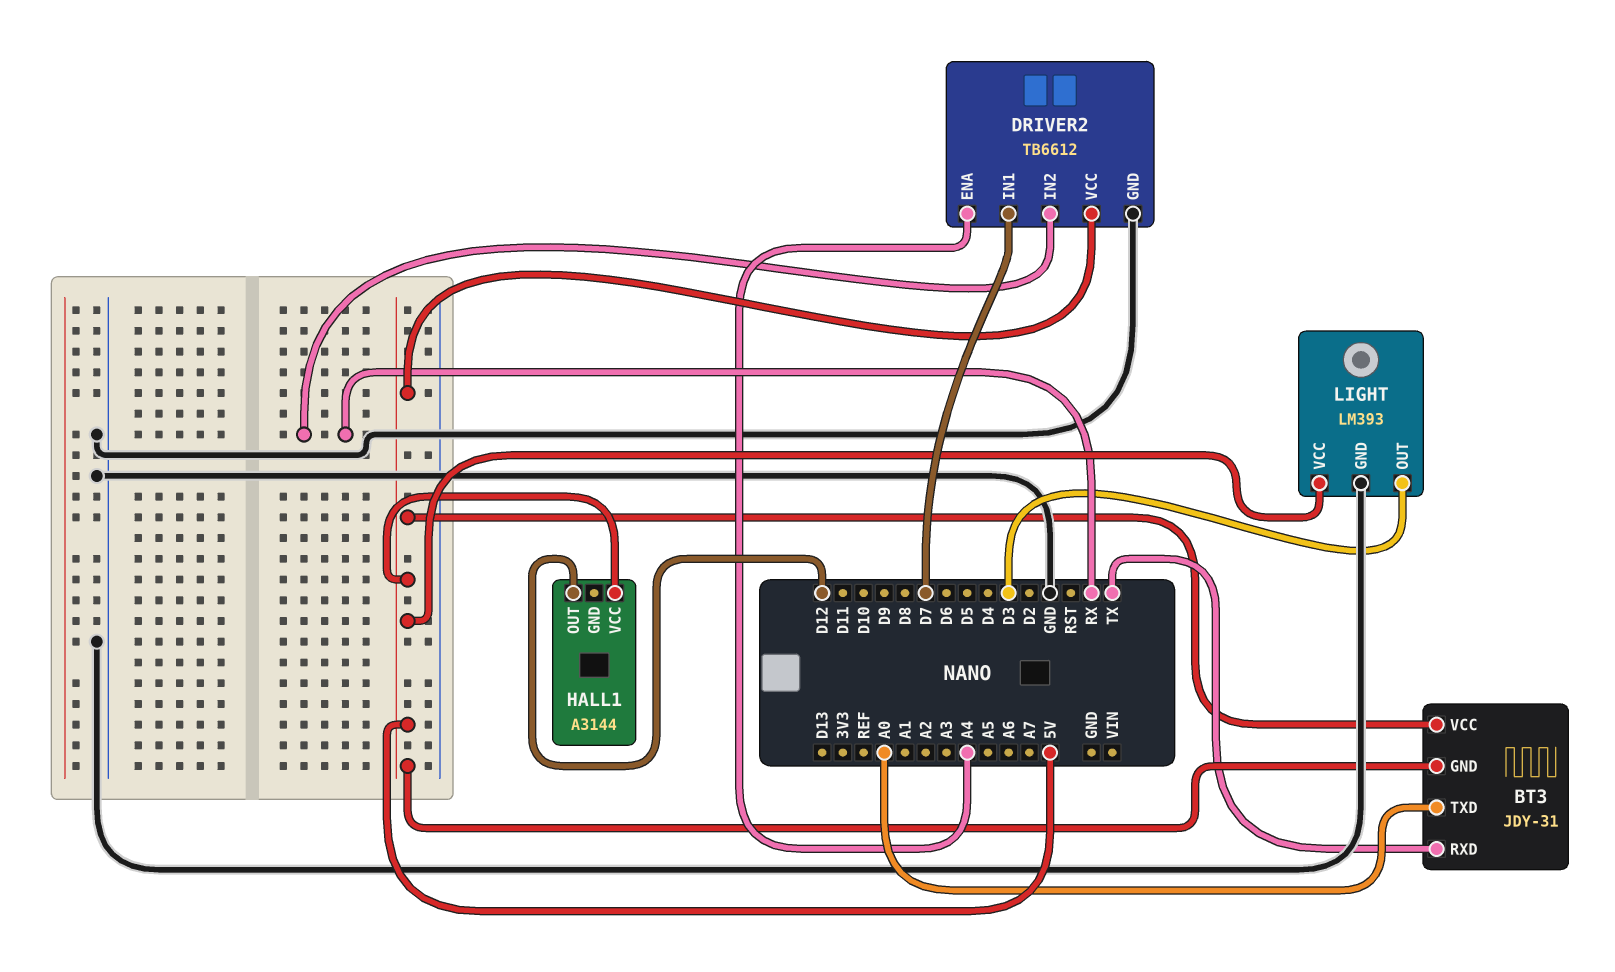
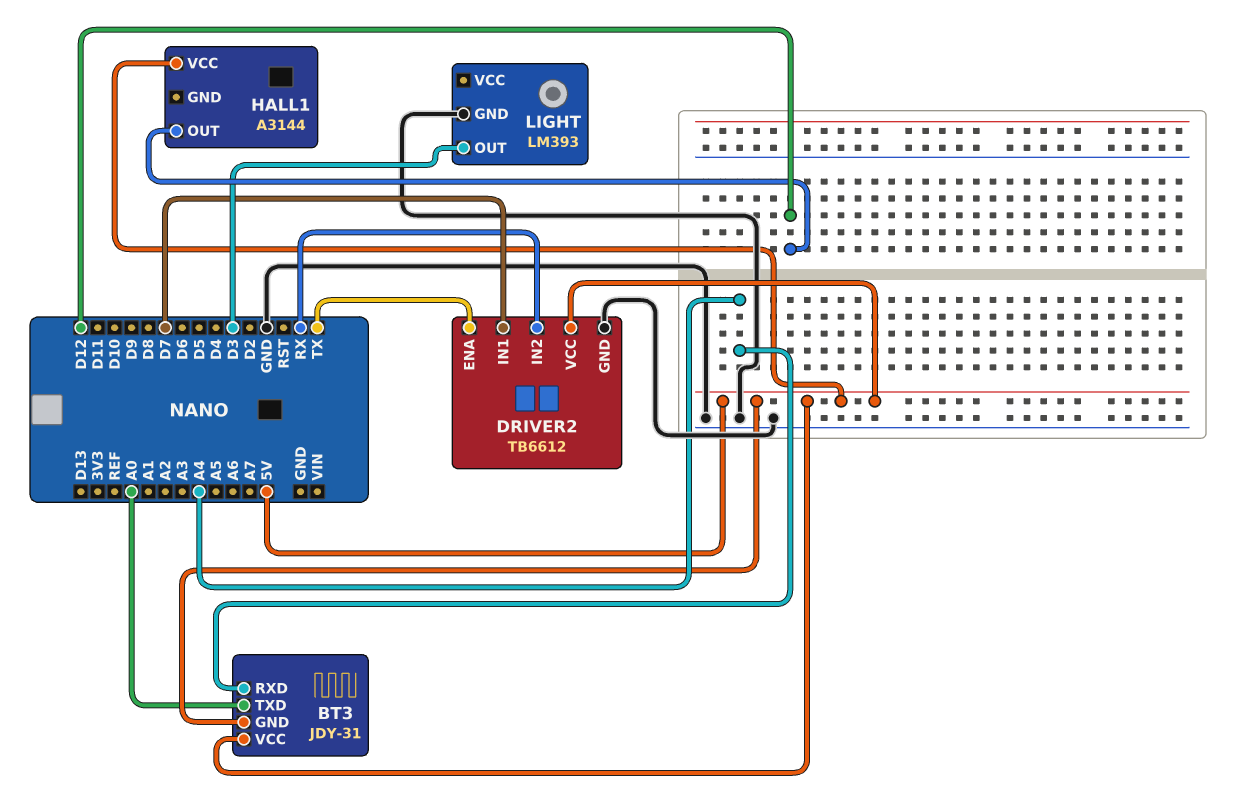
BT3 pin RXD: TX -> A4
DRIVER2 pin ENA: A4 -> TX
LIGHT pin VCC: 5V -> none

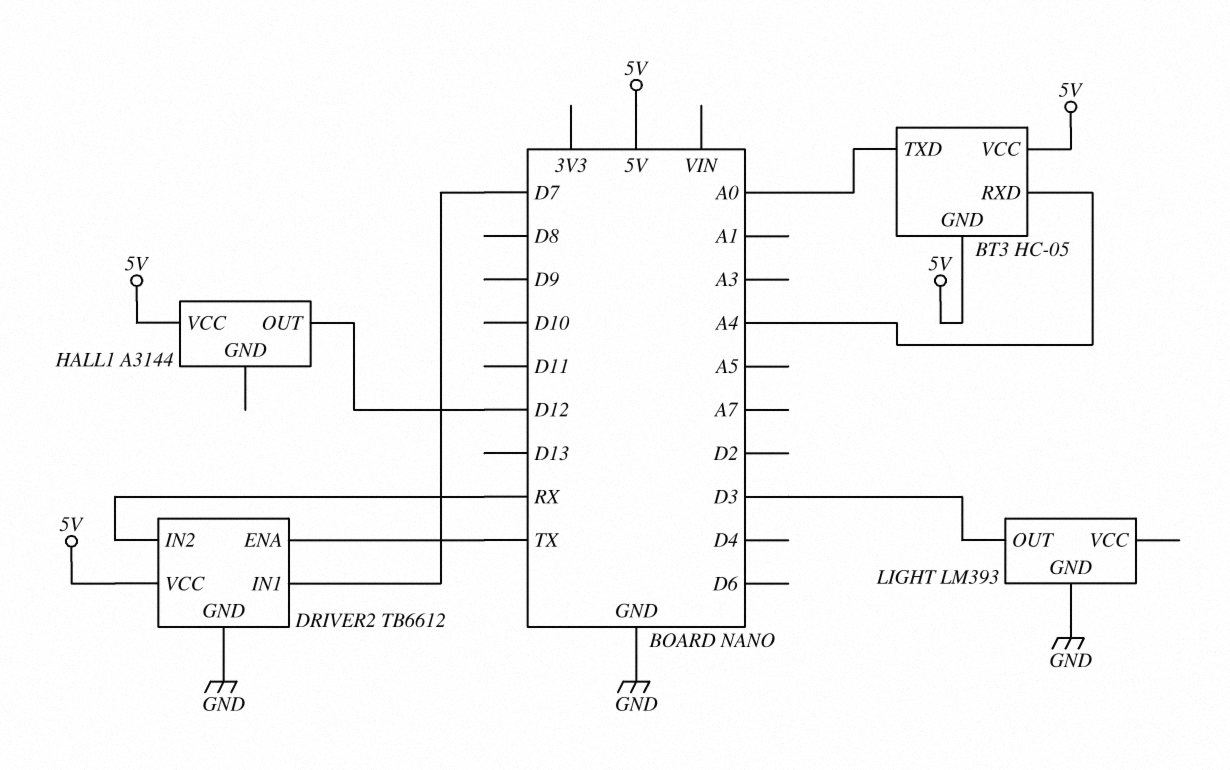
BT3: JDY-31 -> HC-05

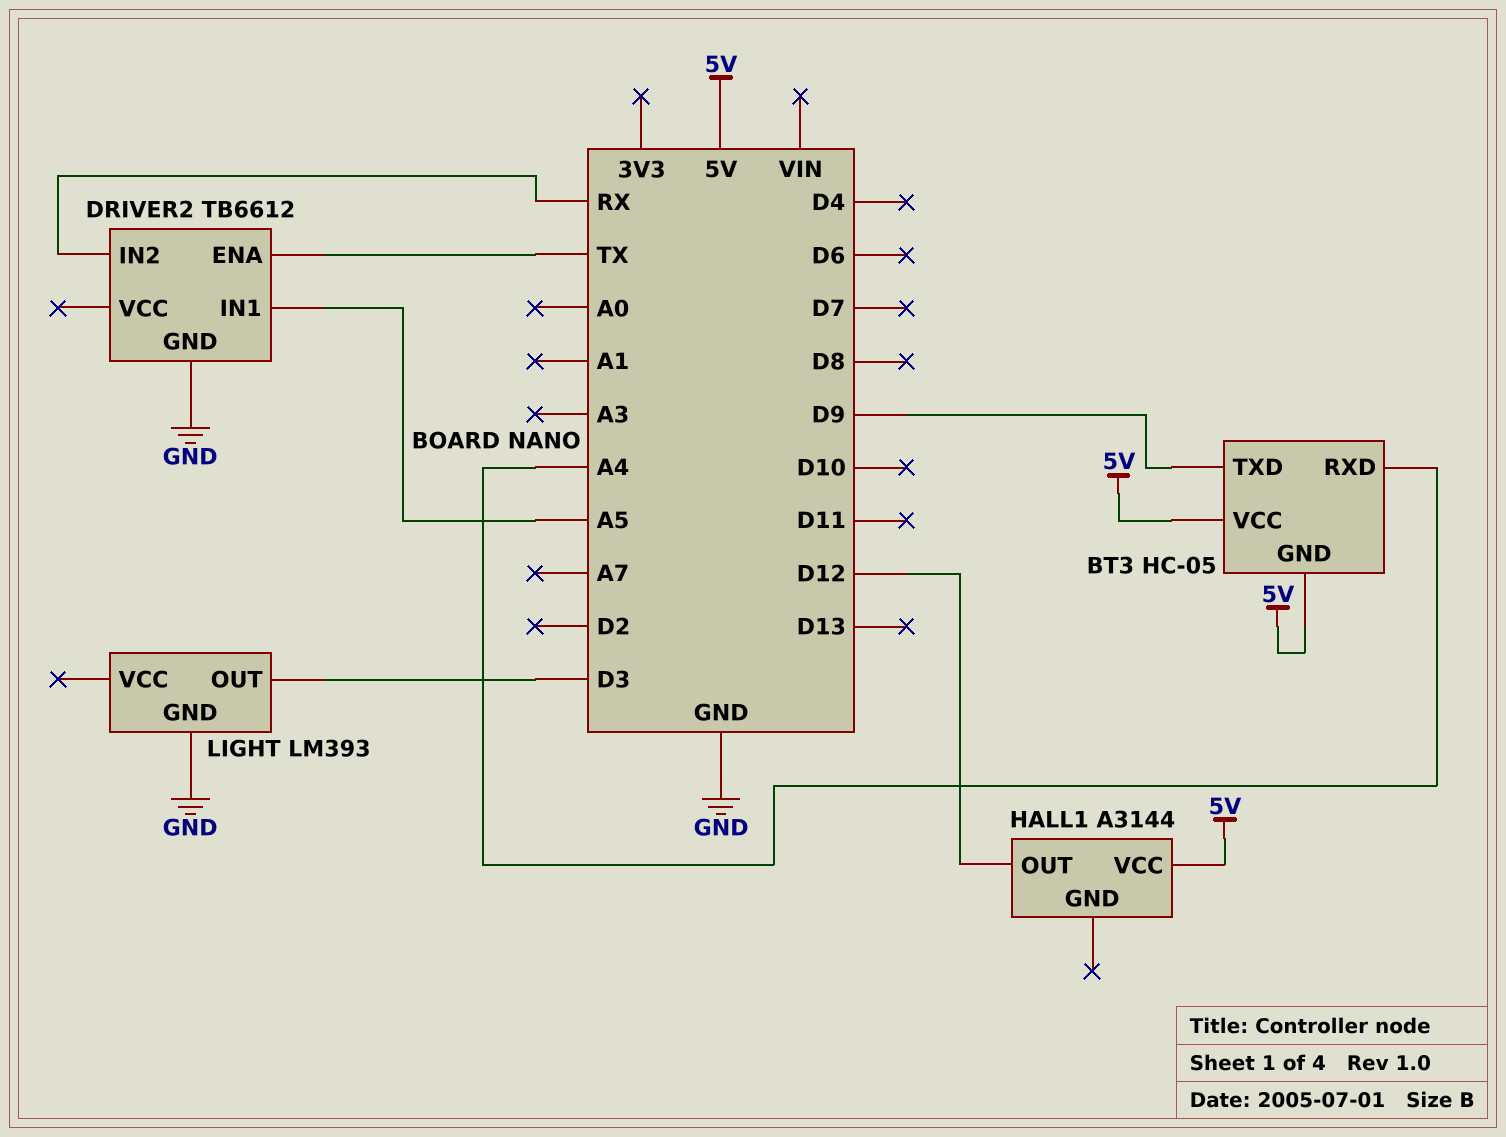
BT3 pin TXD: A0 -> D9
DRIVER2 pin IN1: D7 -> A5
DRIVER2 pin VCC: 5V -> none

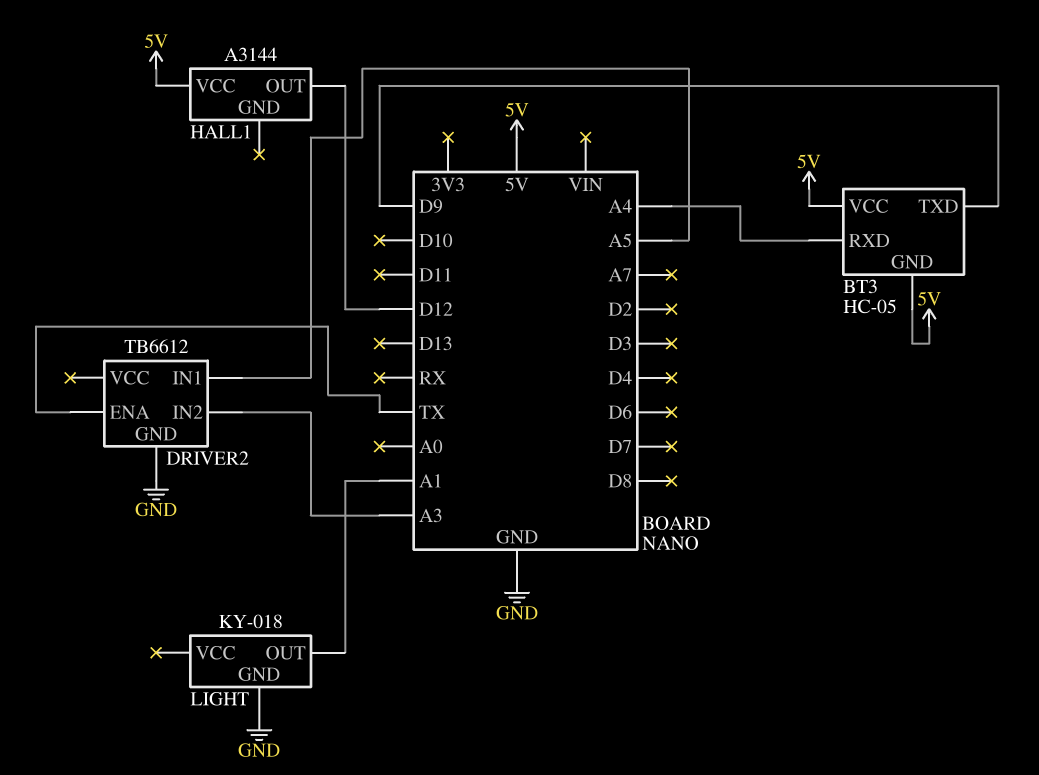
DRIVER2 pin IN2: RX -> A3
LIGHT: LM393 -> KY-018
LIGHT pin OUT: D3 -> A1

